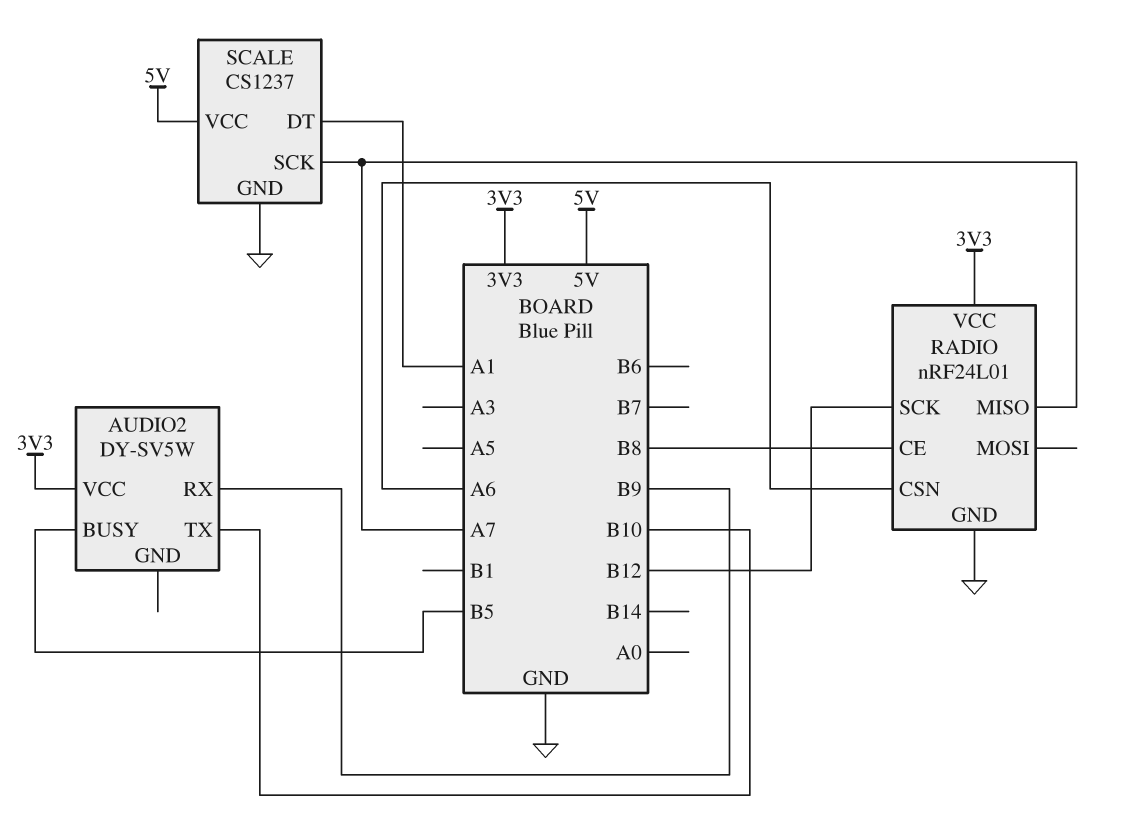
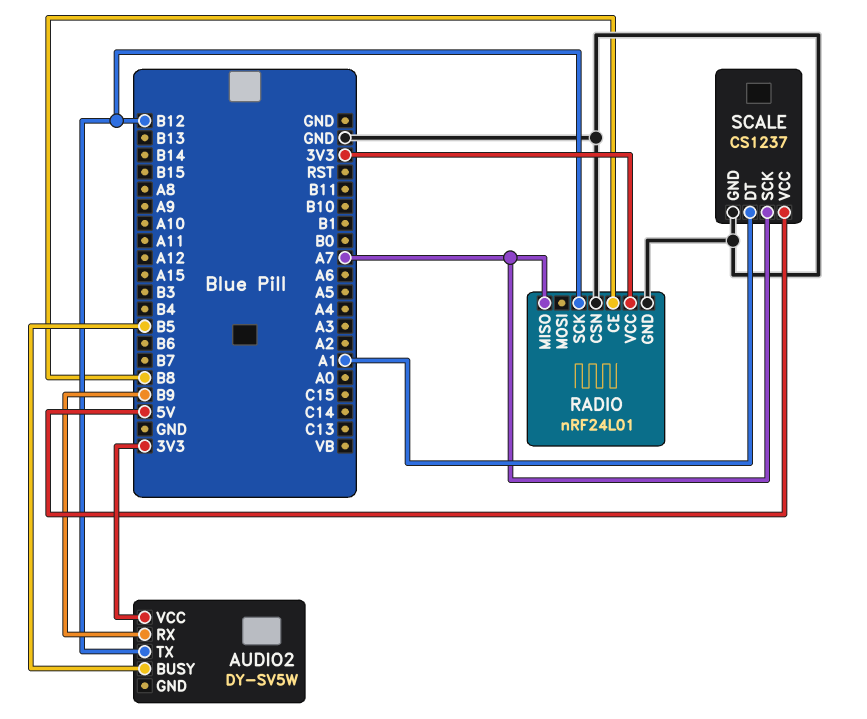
AUDIO2 pin TX: B10 -> B12
RADIO pin CSN: A6 -> GND

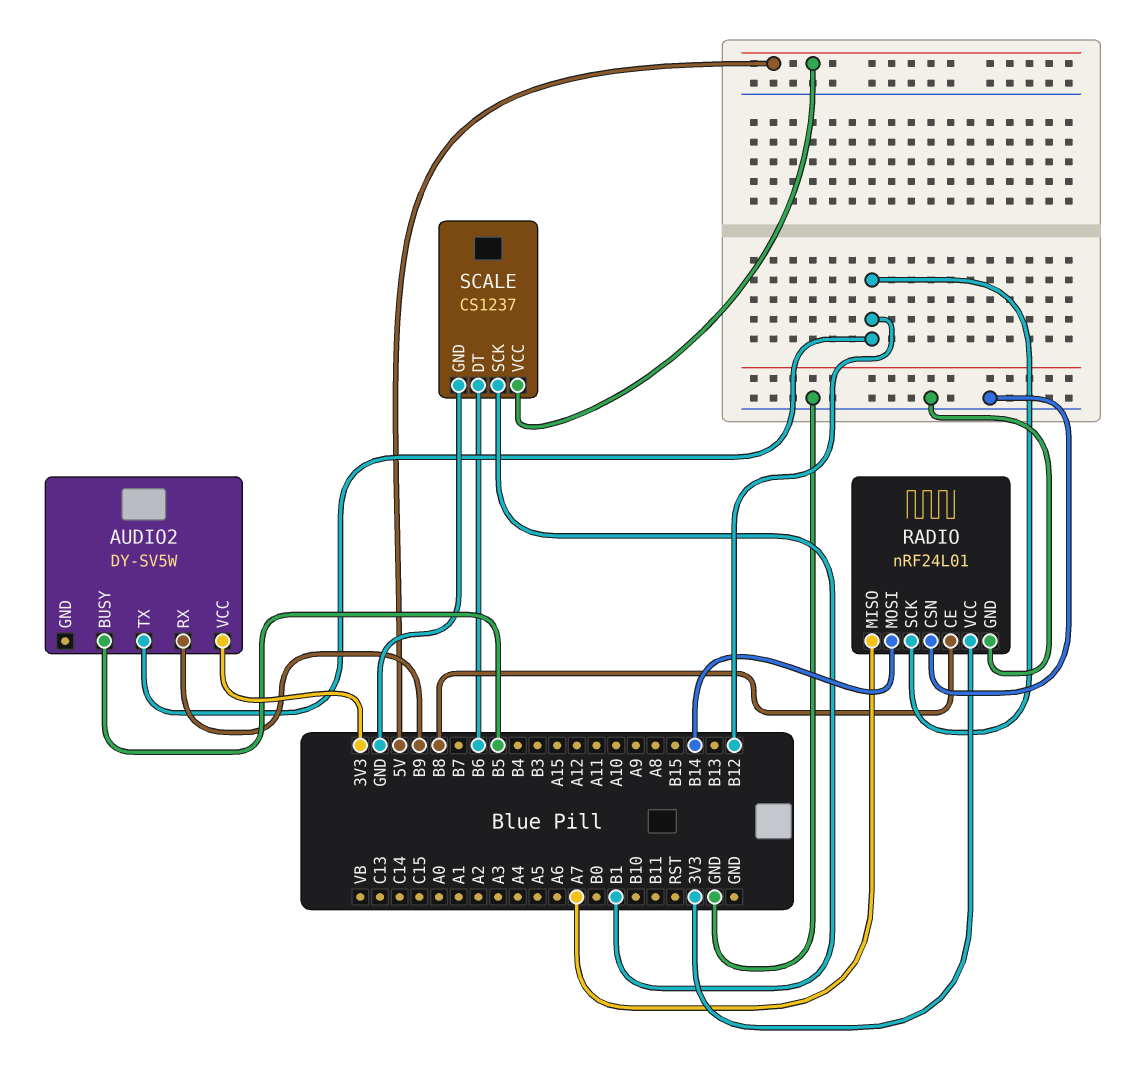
RADIO pin MOSI: none -> B14
SCALE pin DT: A1 -> B6
SCALE pin SCK: A7 -> B1

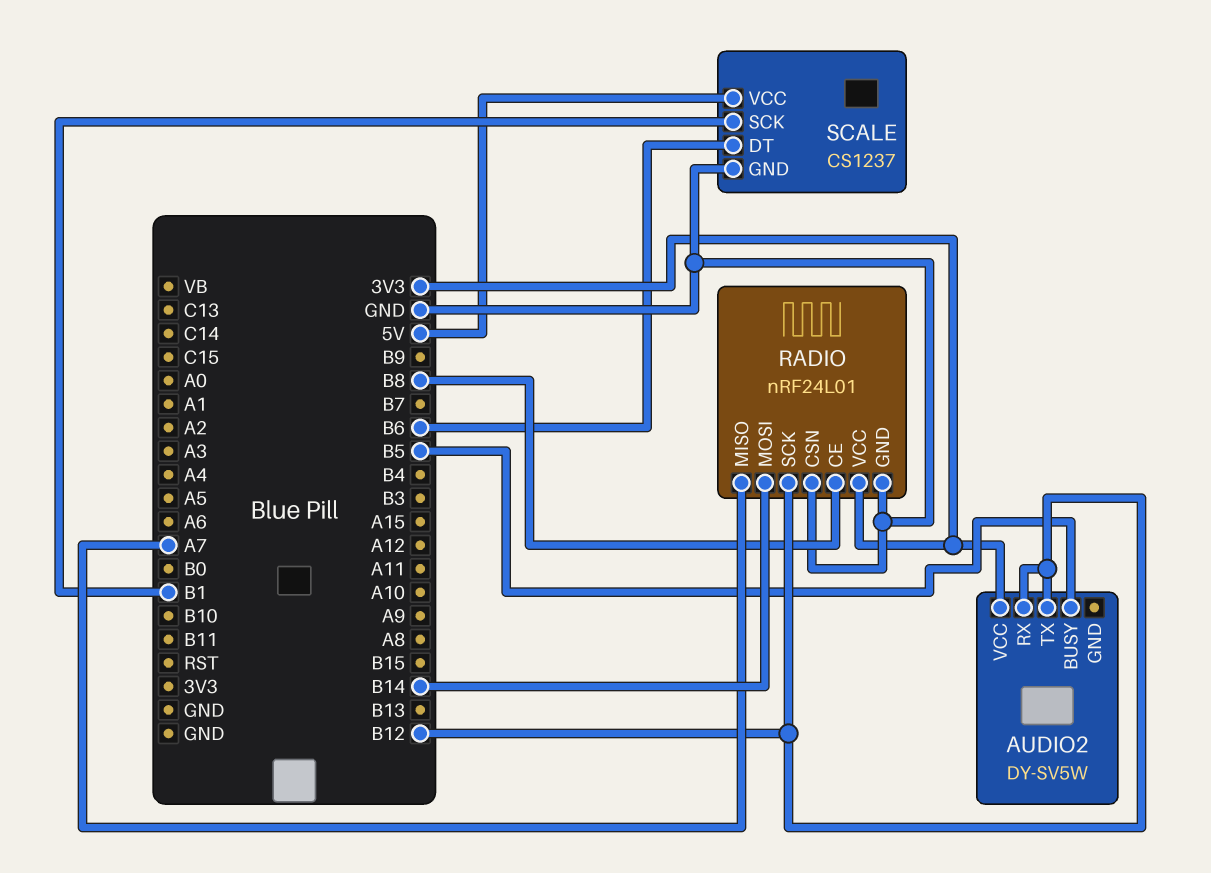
AUDIO2 pin RX: B9 -> B12

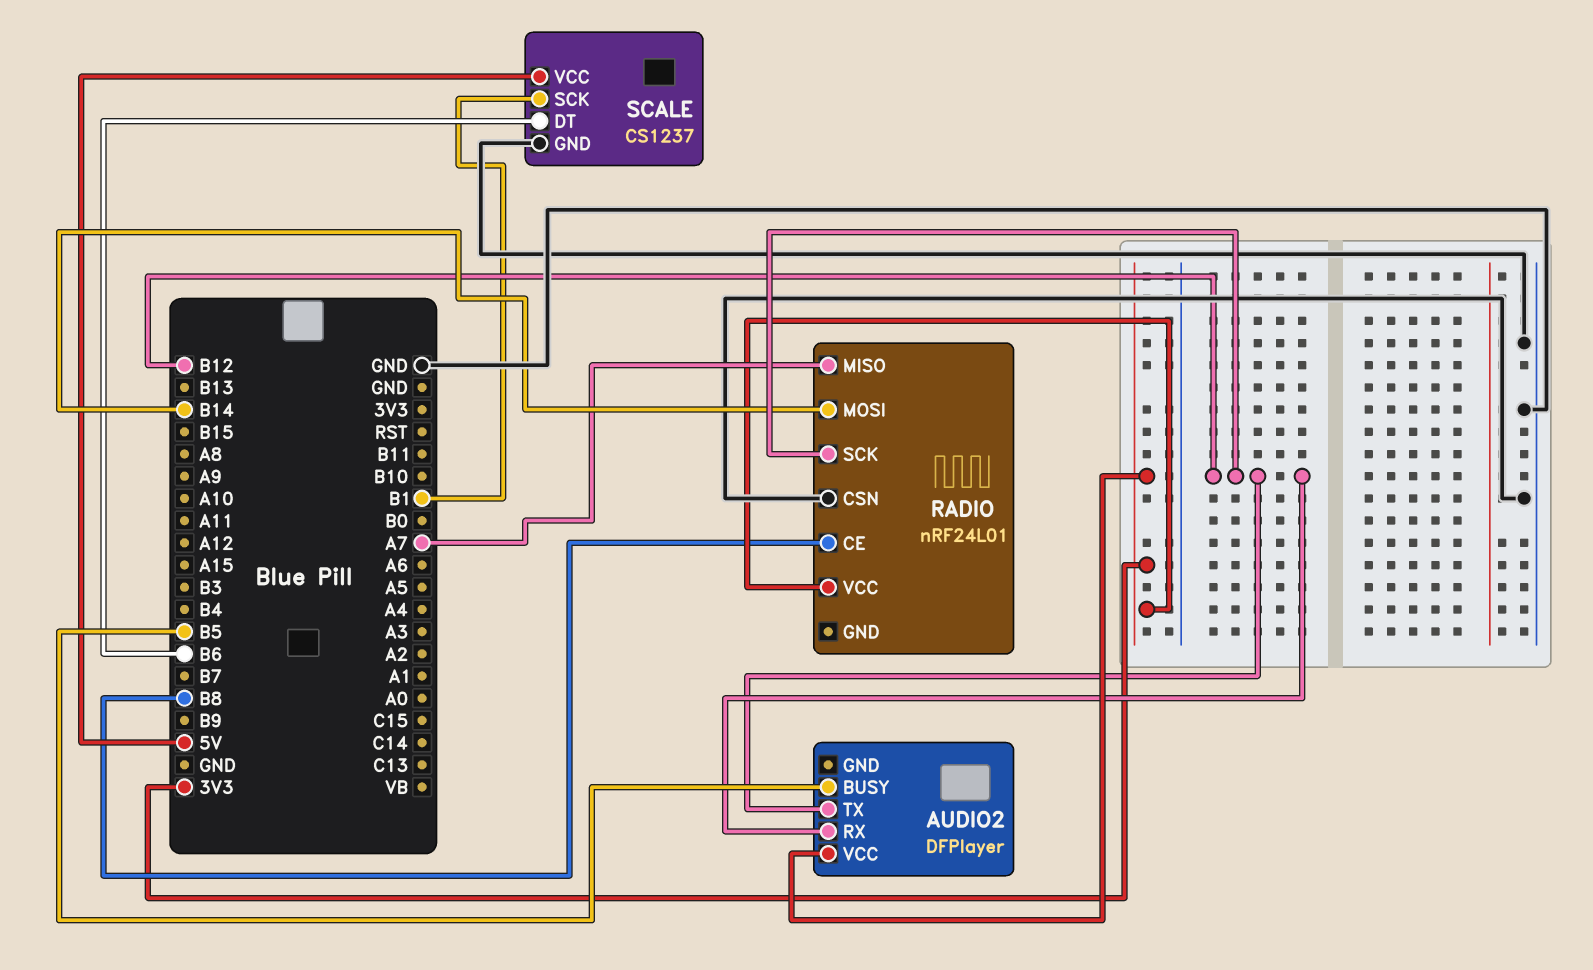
AUDIO2: DY-SV5W -> DFPlayer
RADIO pin GND: GND -> none

